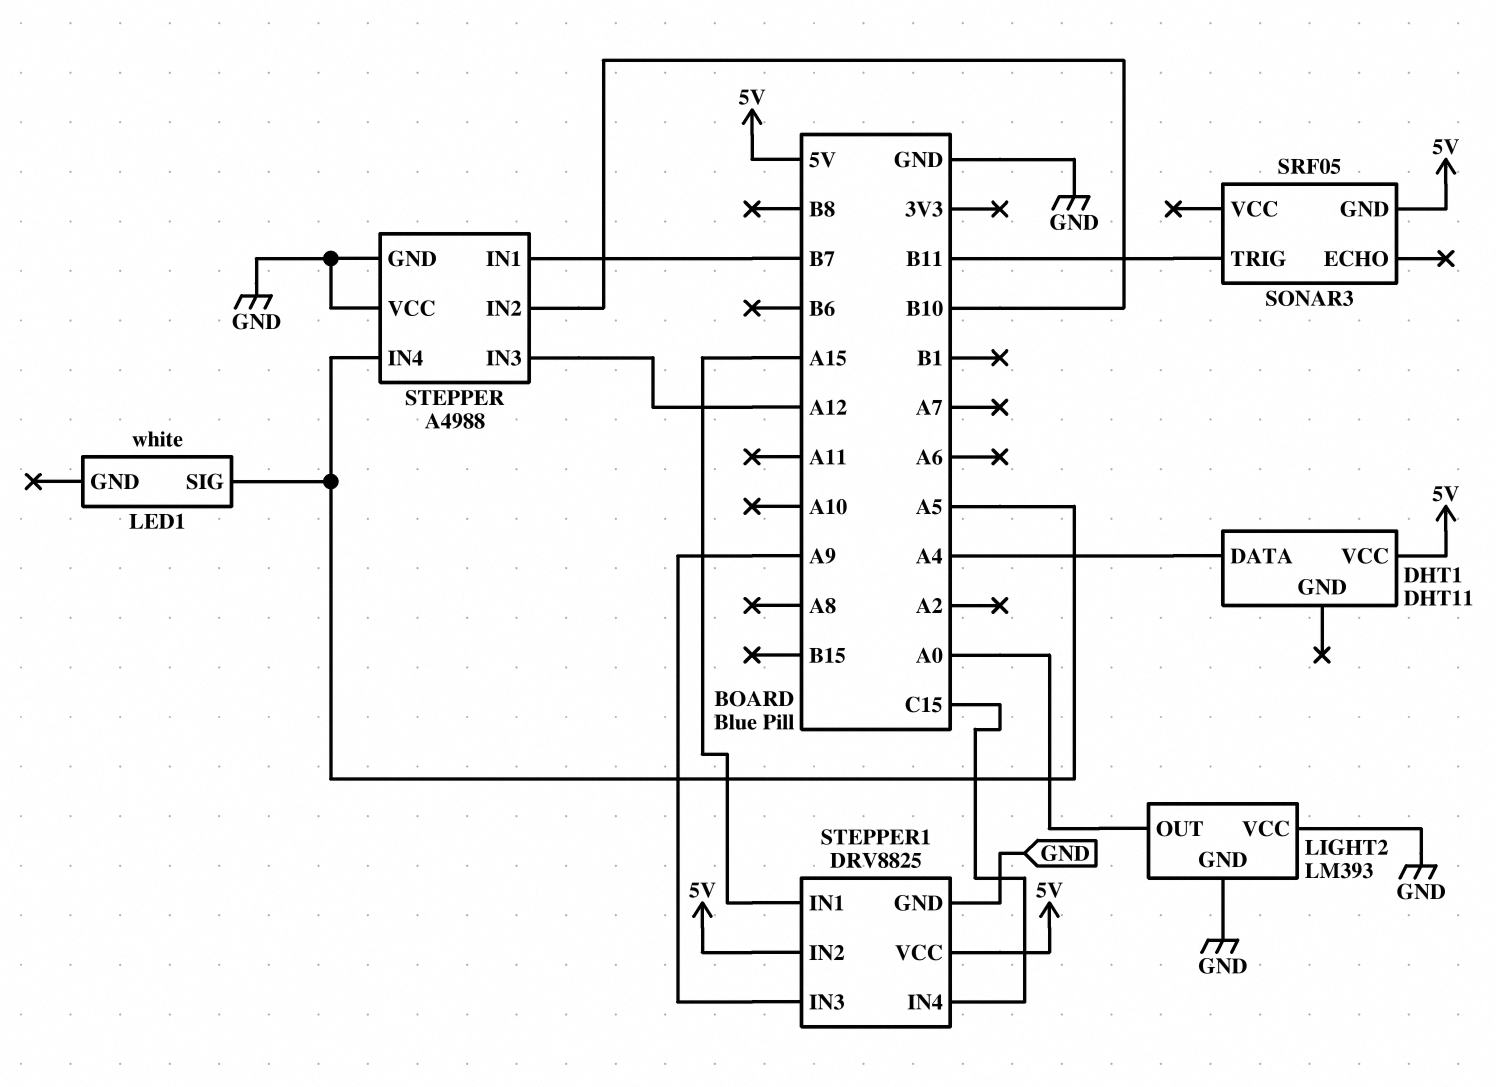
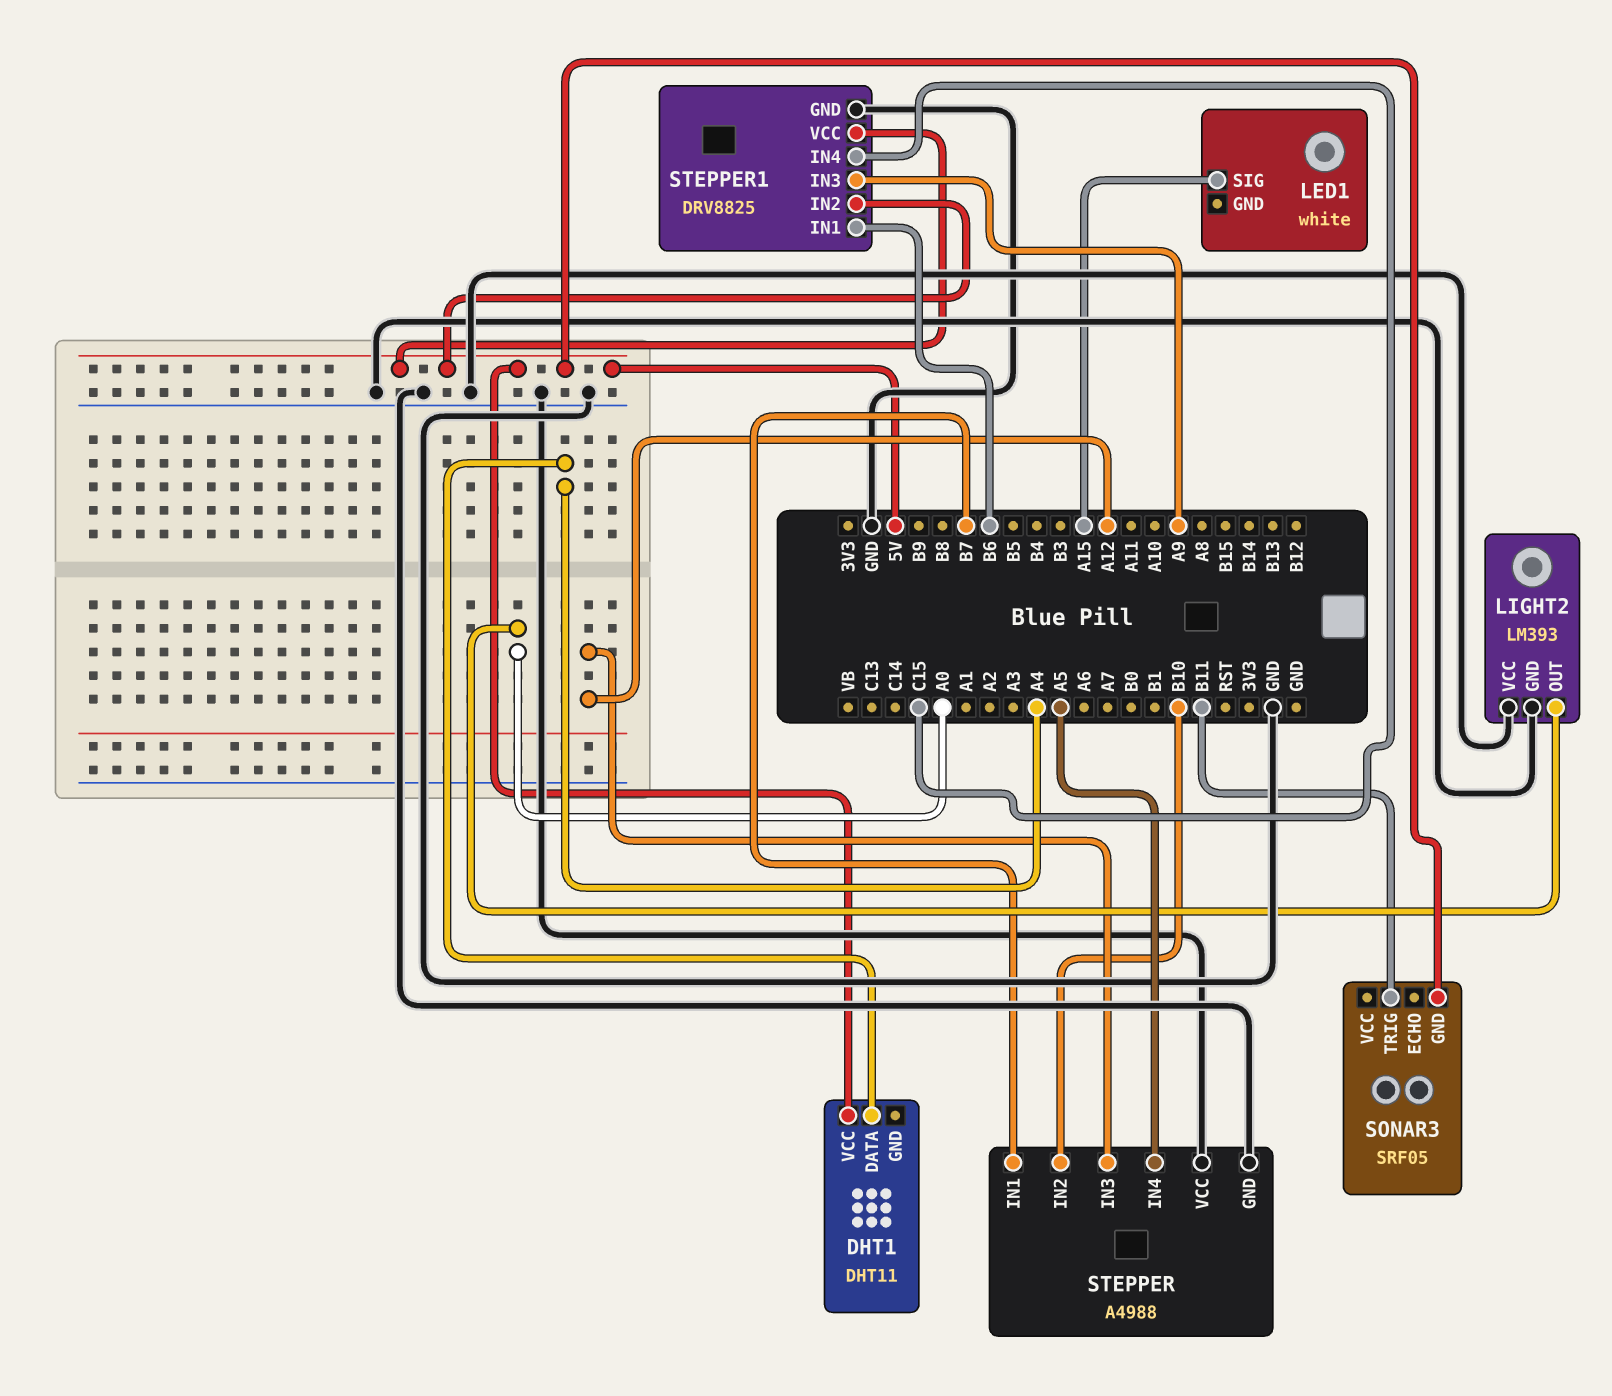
LED1 pin SIG: A5 -> A15
STEPPER1 pin IN1: A15 -> B6

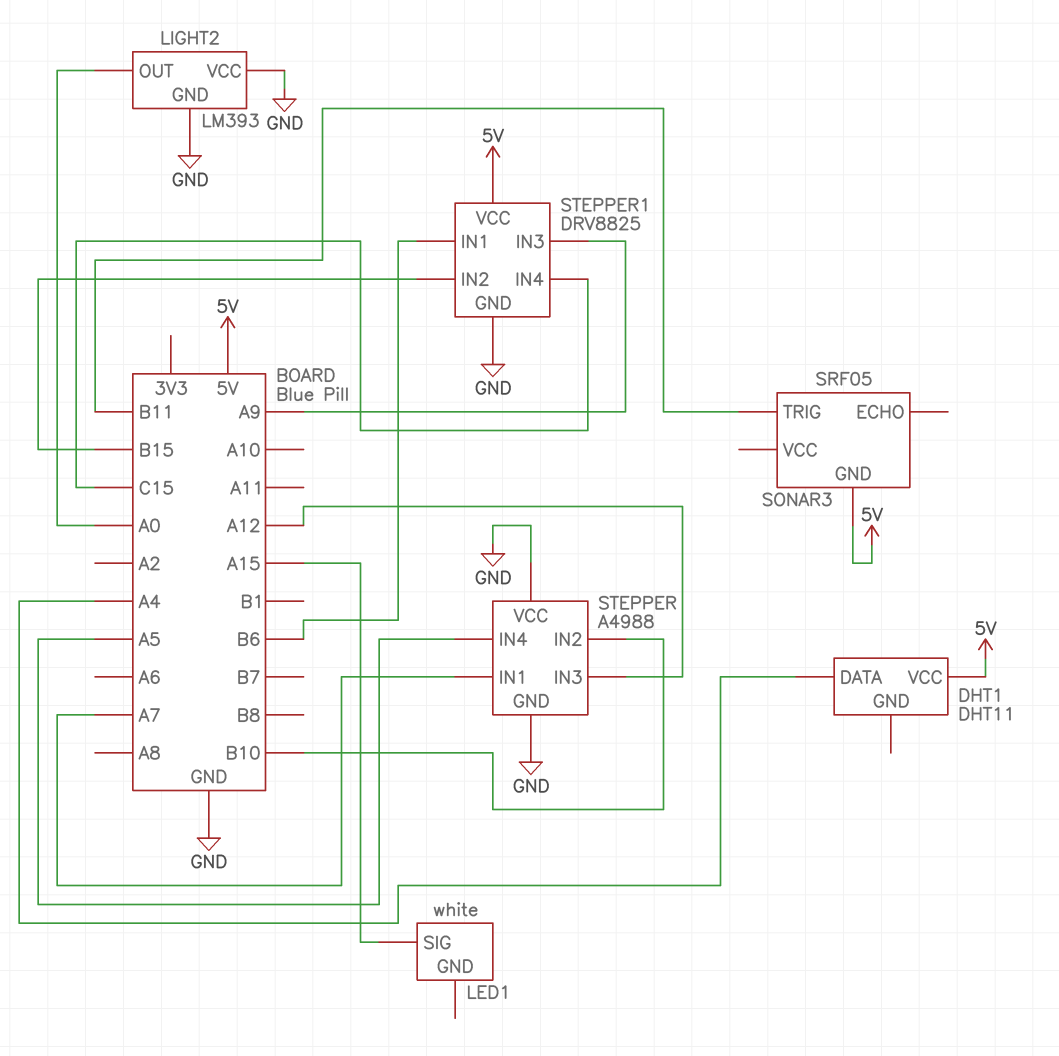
STEPPER pin IN1: B7 -> A7
STEPPER1 pin IN2: 5V -> B15

